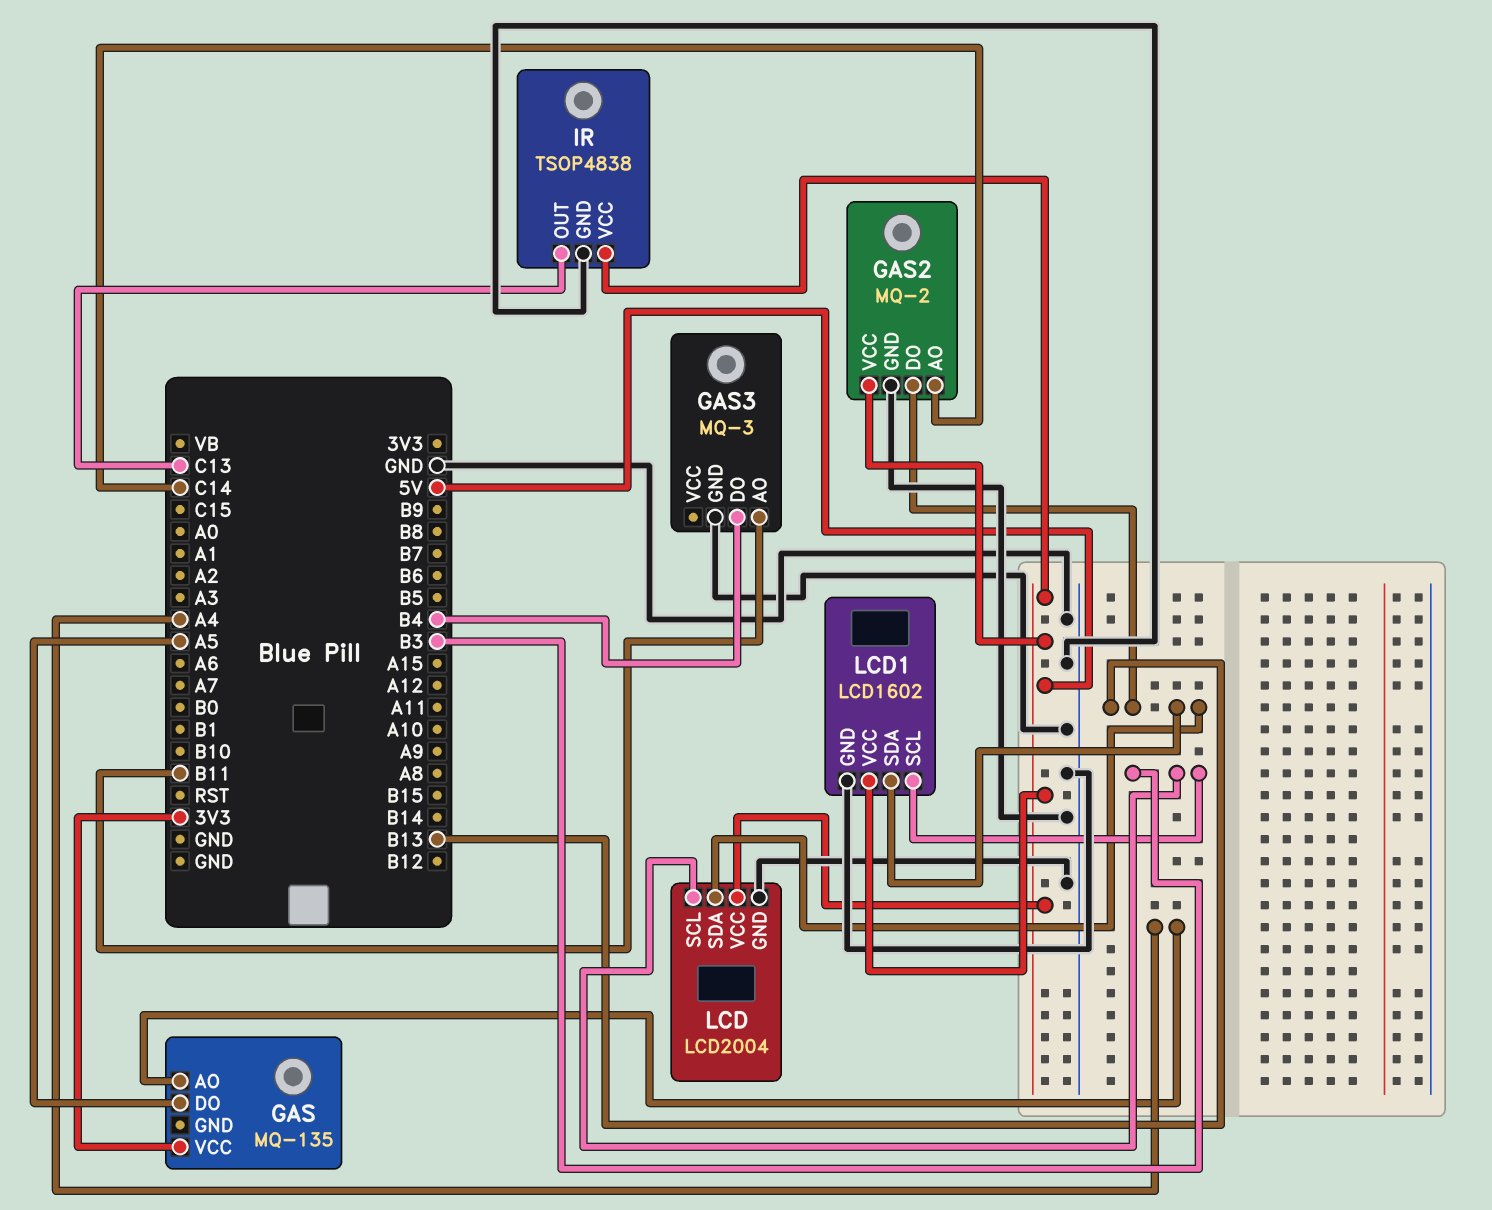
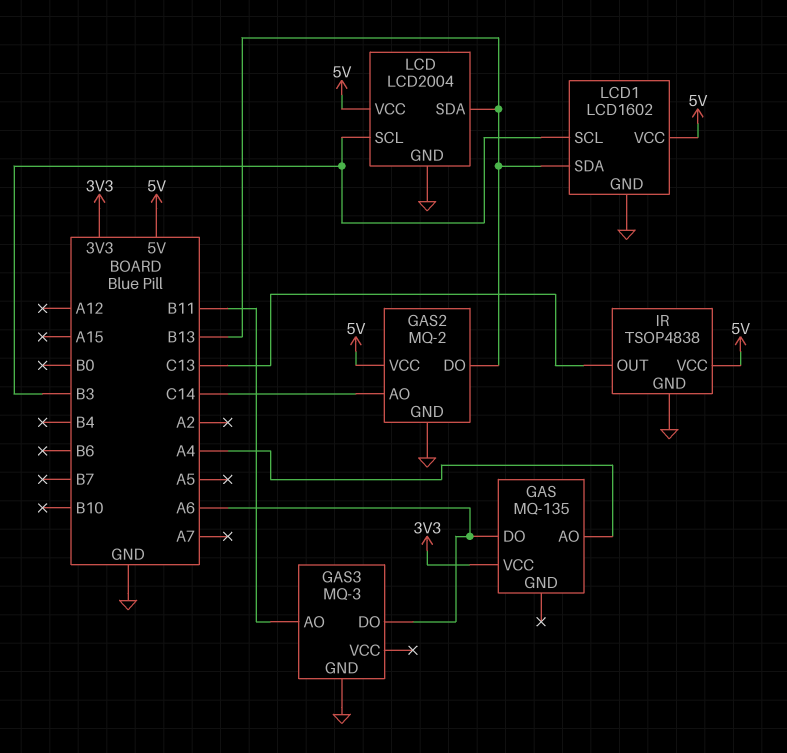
GAS pin DO: A5 -> A6
GAS3 pin DO: B4 -> A6

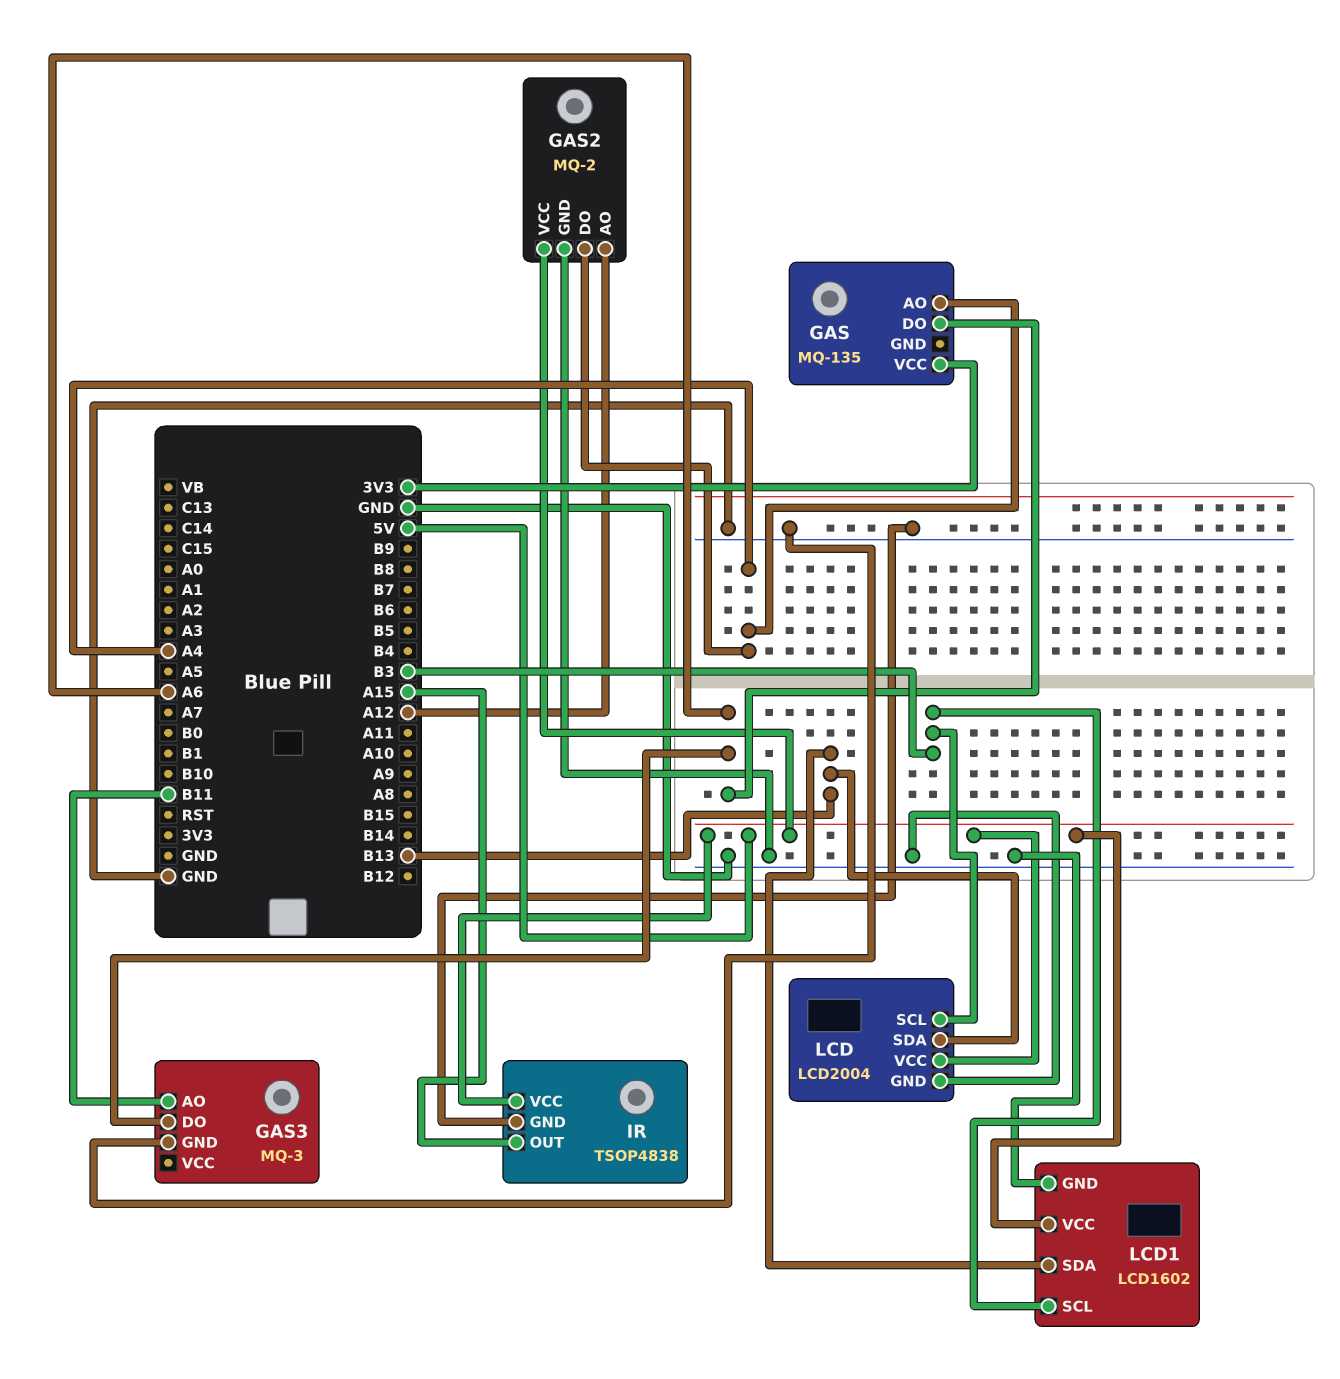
GAS2 pin AO: C14 -> A12
GAS2 pin DO: B13 -> A4
IR pin OUT: C13 -> A15

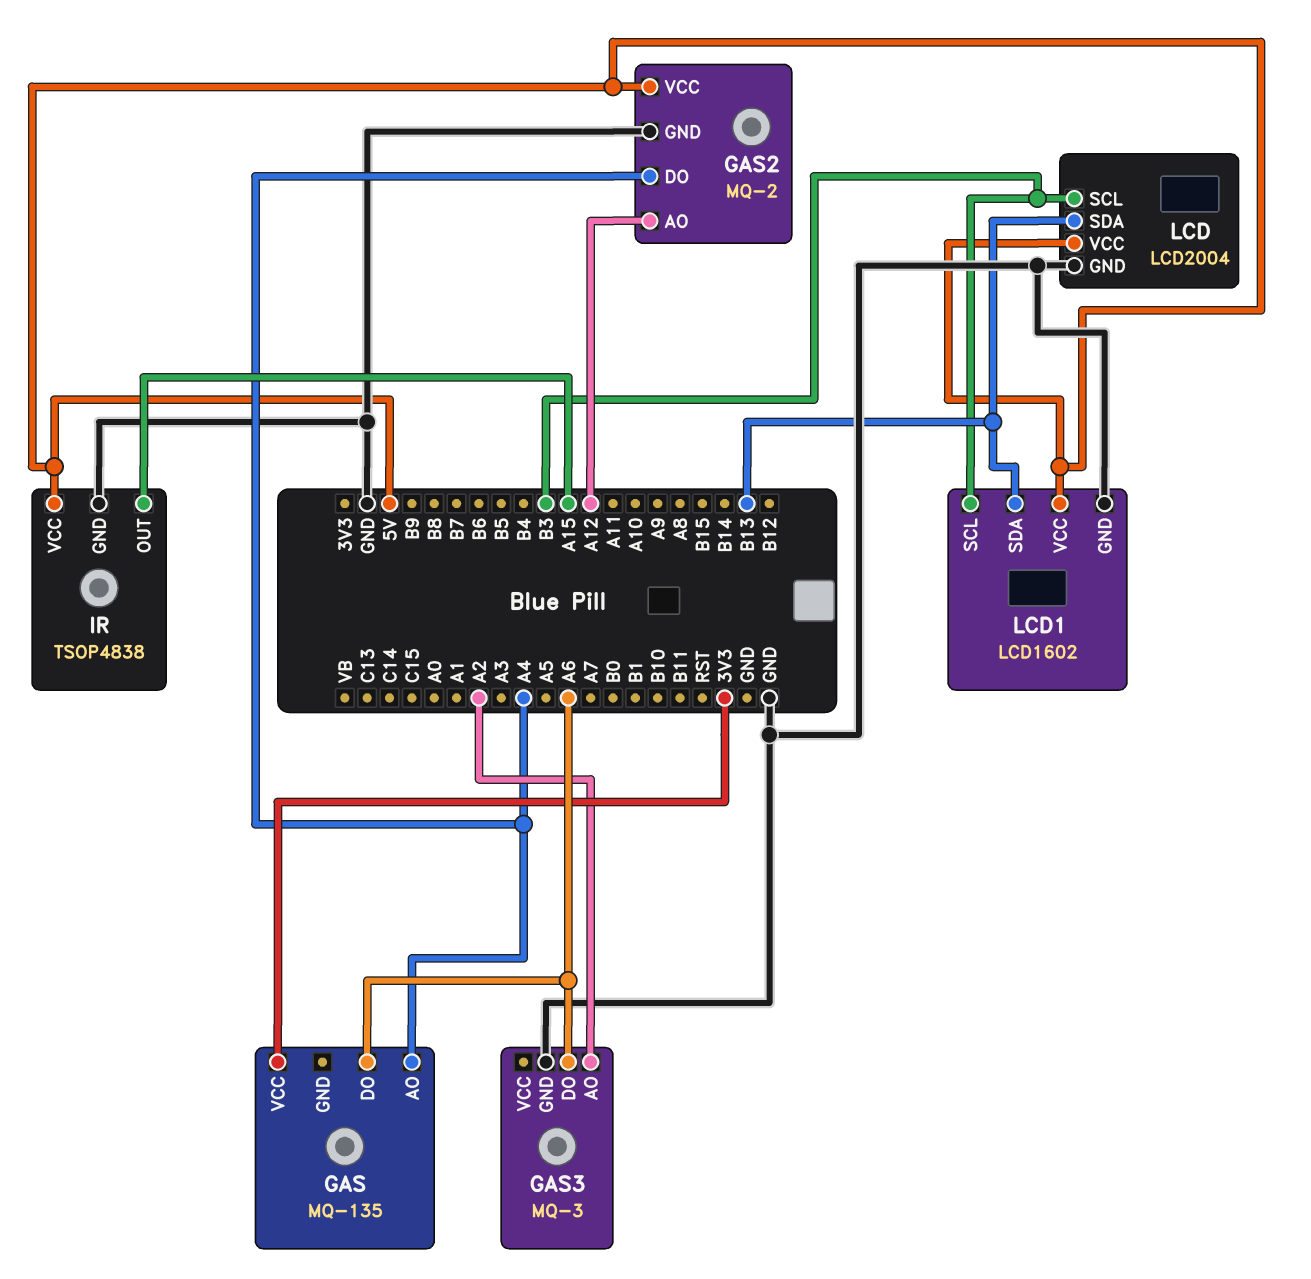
GAS3 pin AO: B11 -> A2

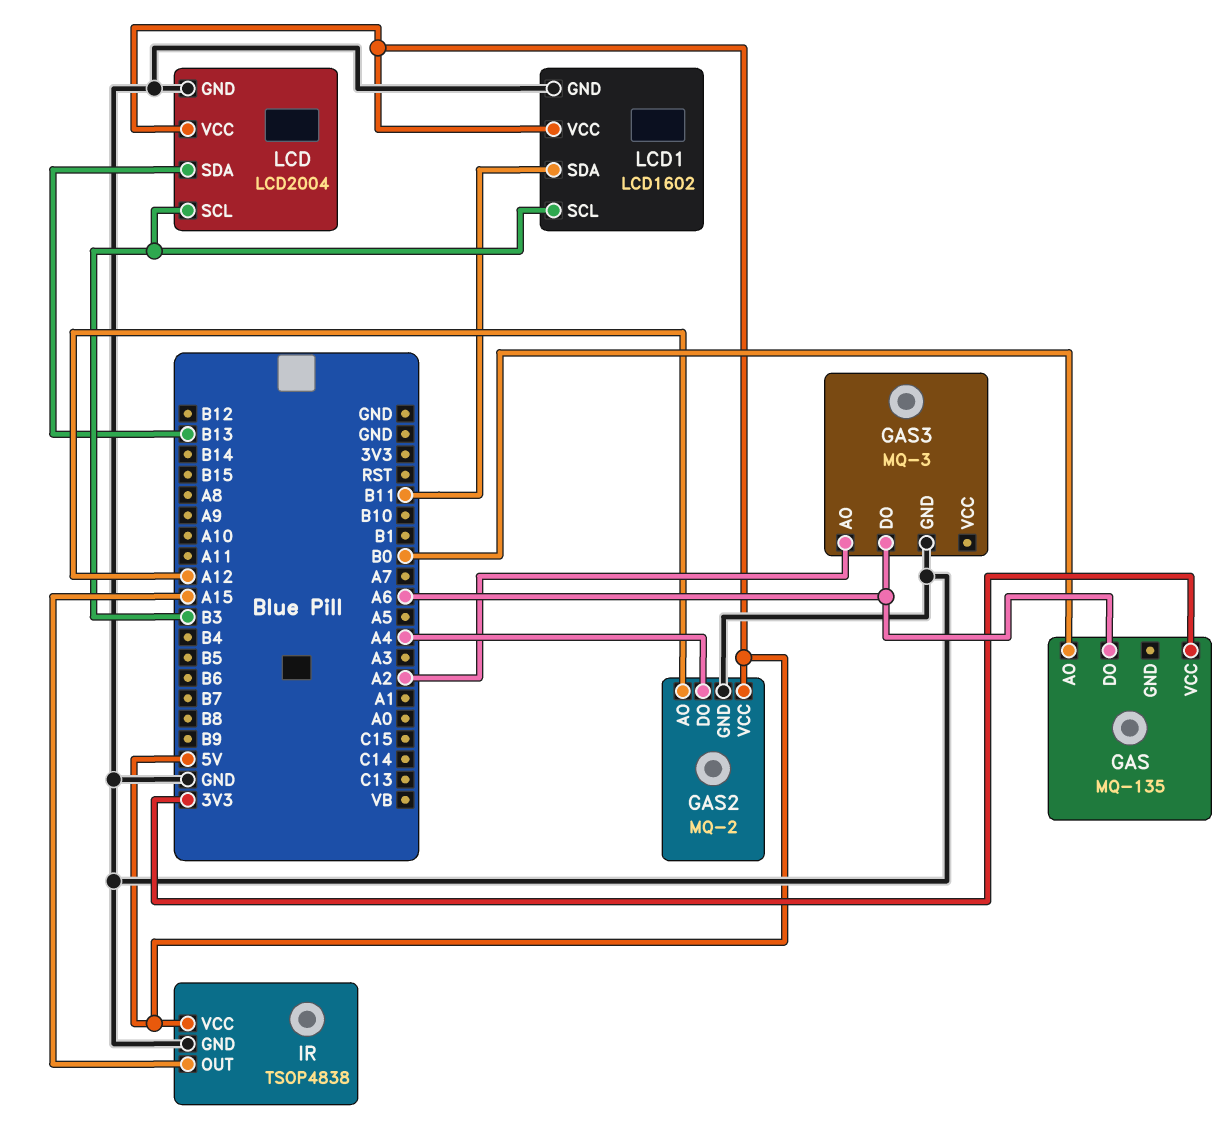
GAS pin AO: A4 -> B0
LCD1 pin SDA: B13 -> B11

